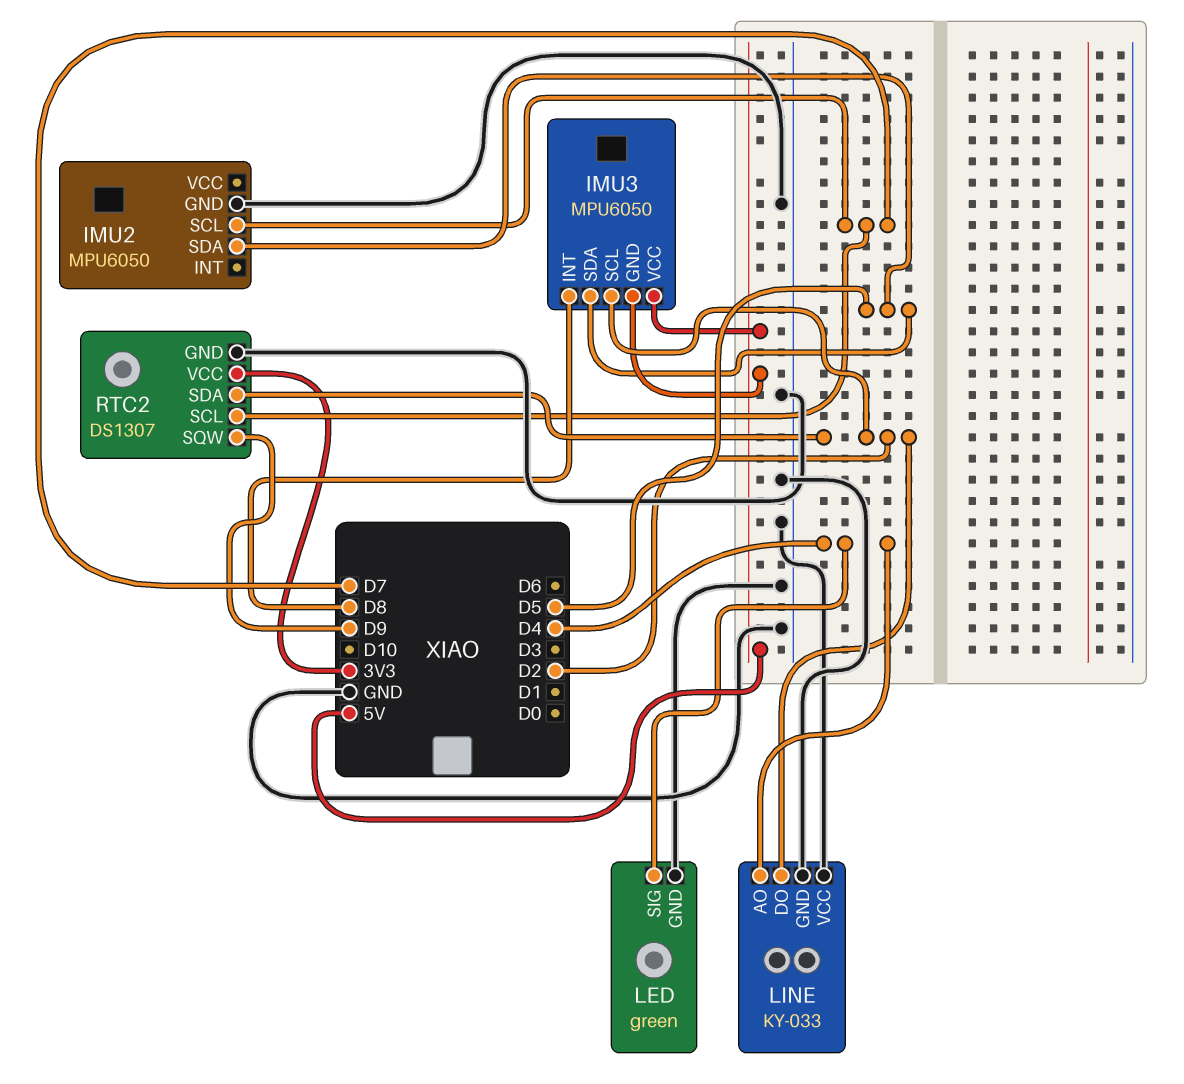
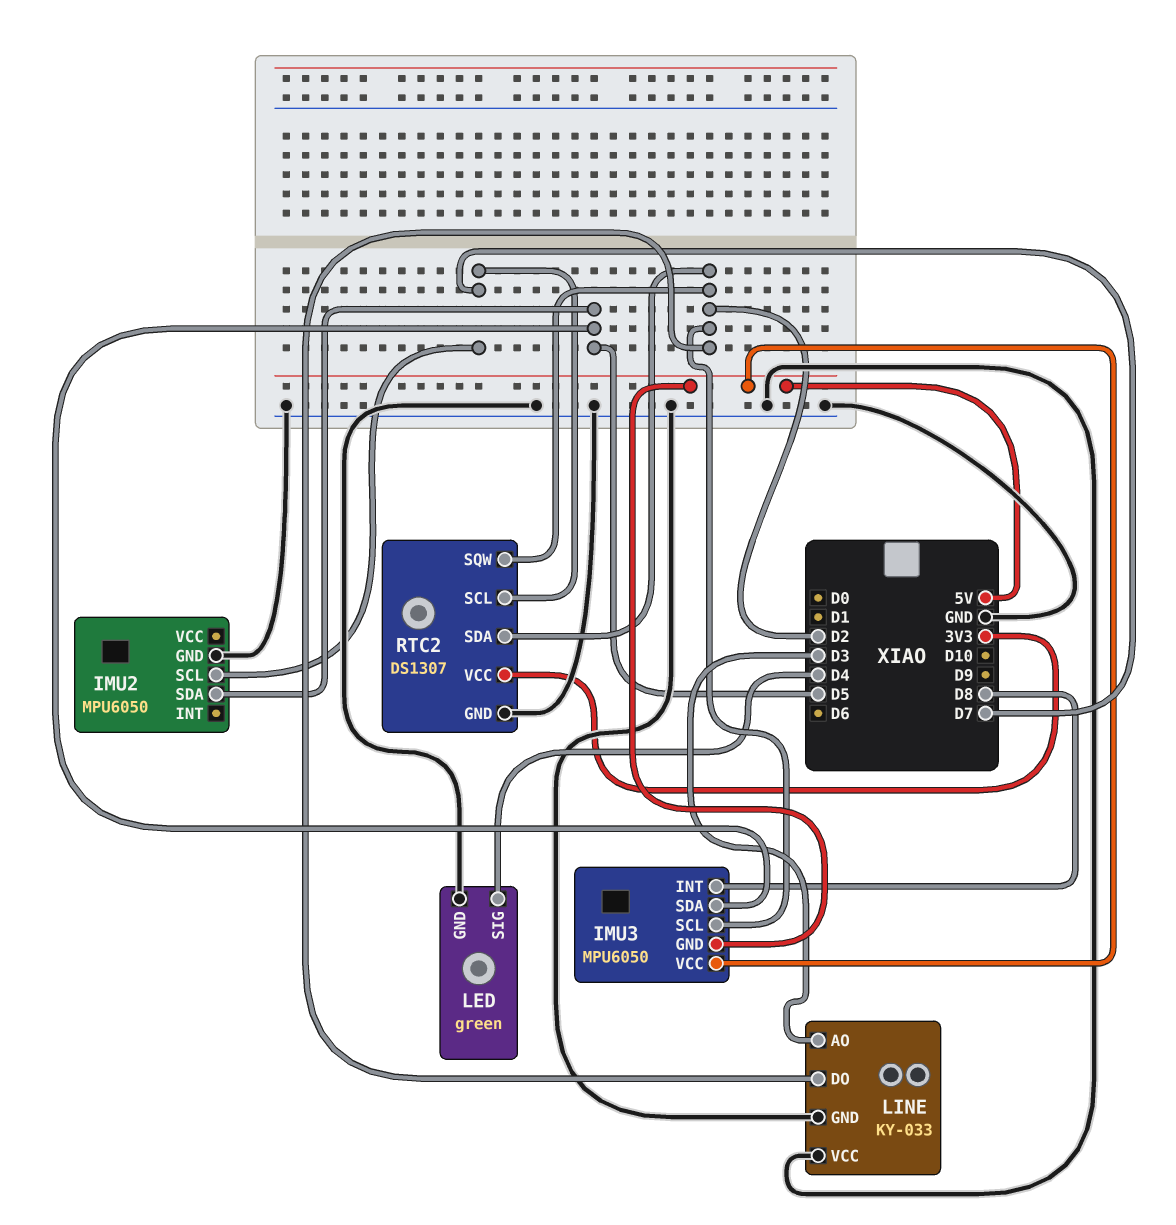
LINE pin AO: D4 -> D3
RTC2 pin SQW: D9 -> D2

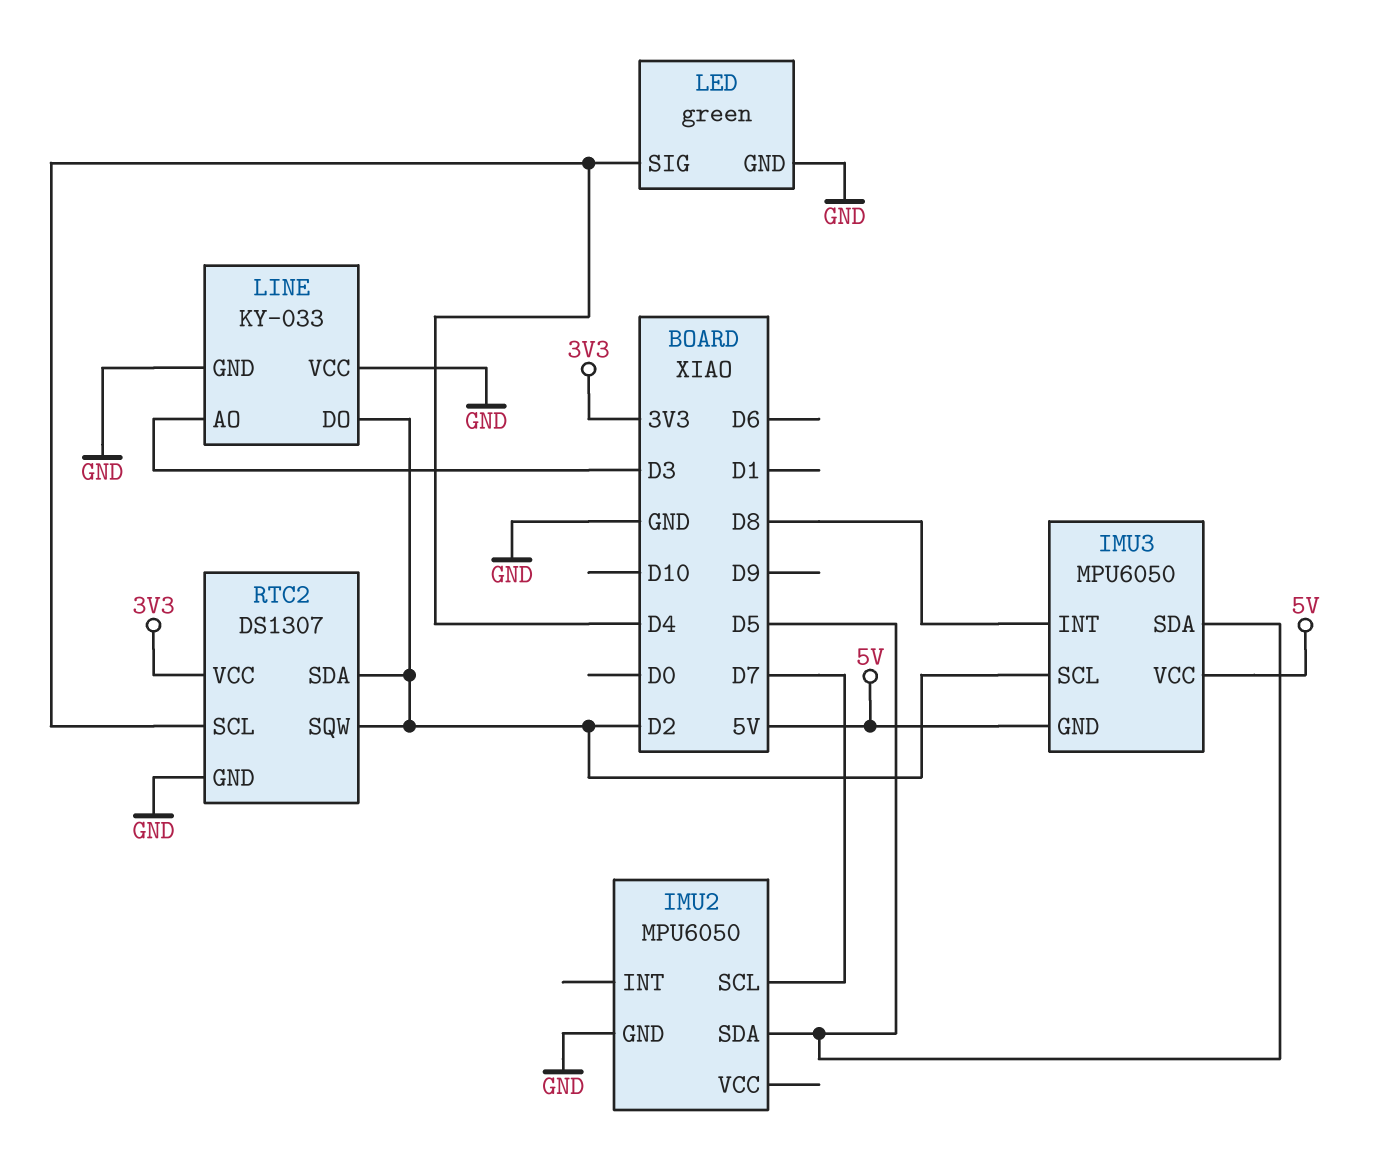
RTC2 pin SCL: D7 -> D4

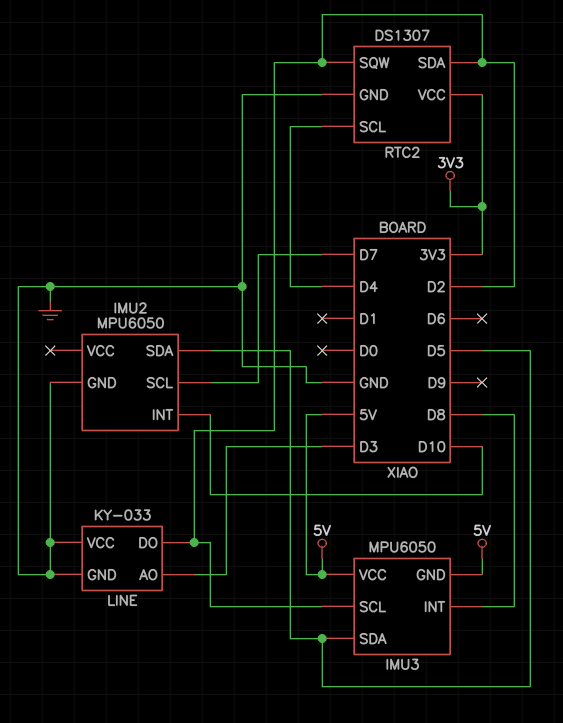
IMU2 pin INT: none -> D10
LED: green -> none
LED pin GND: GND -> none
LED pin SIG: D4 -> none

